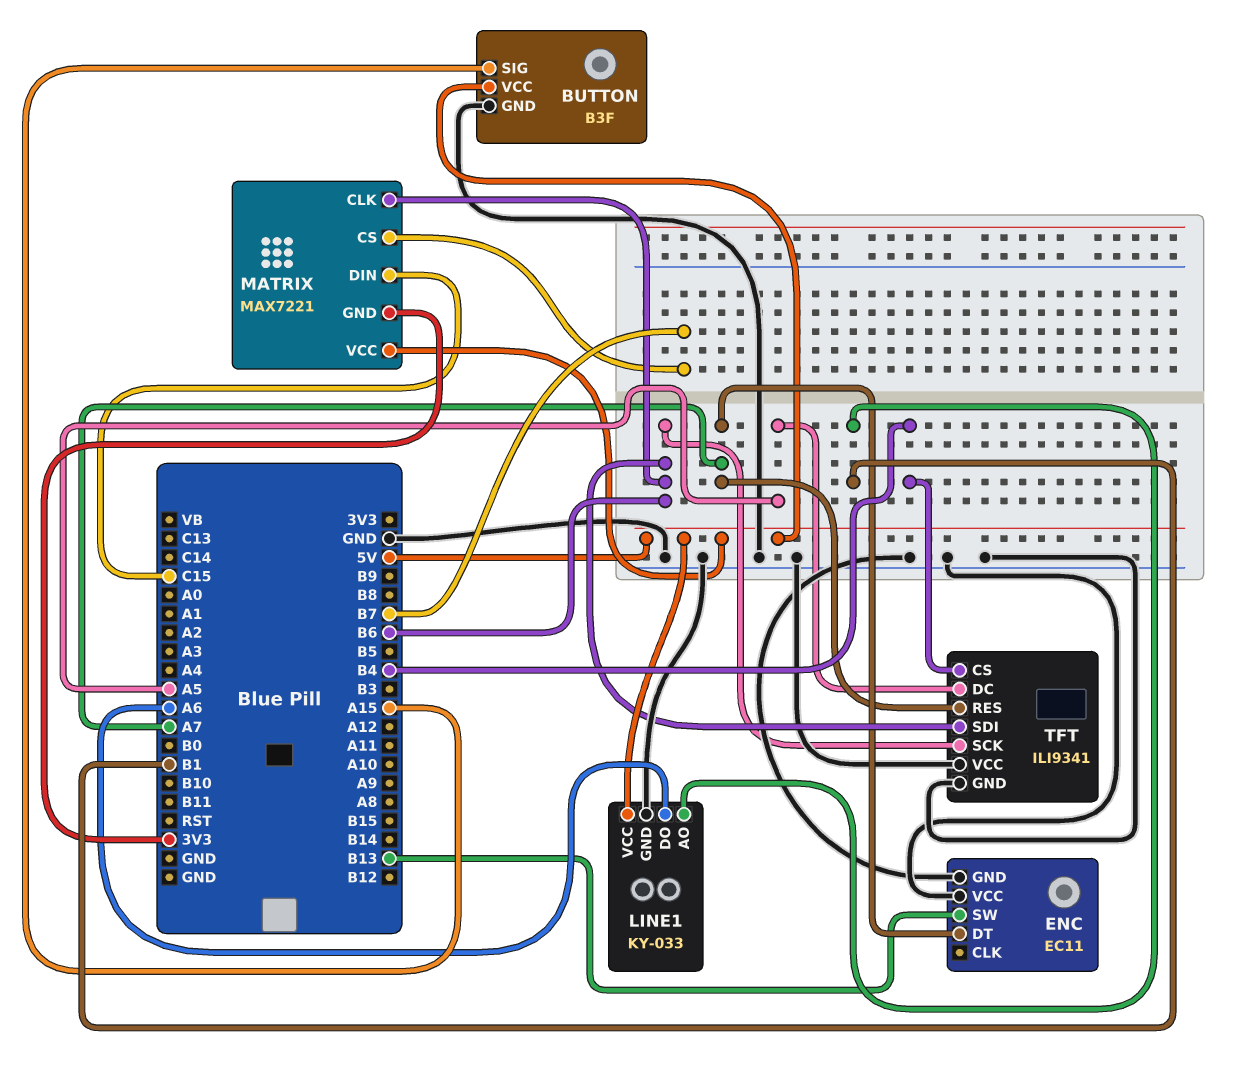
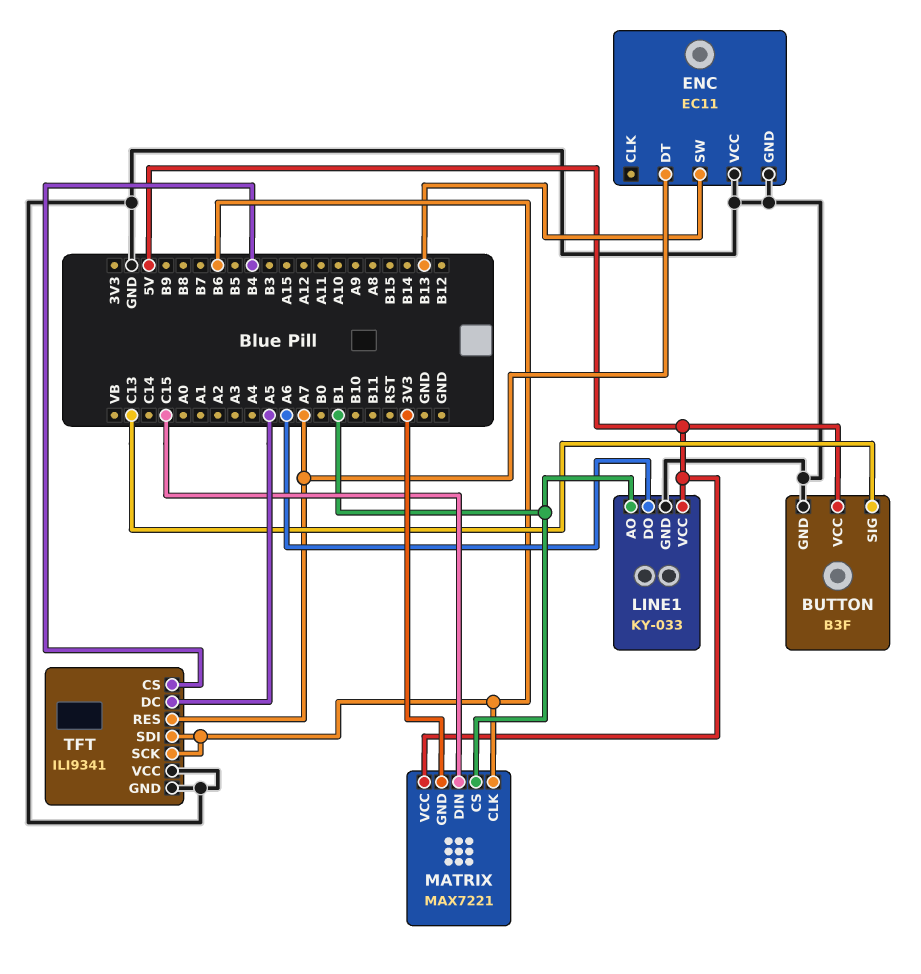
BUTTON pin SIG: A15 -> C13
MATRIX pin CS: B7 -> B1

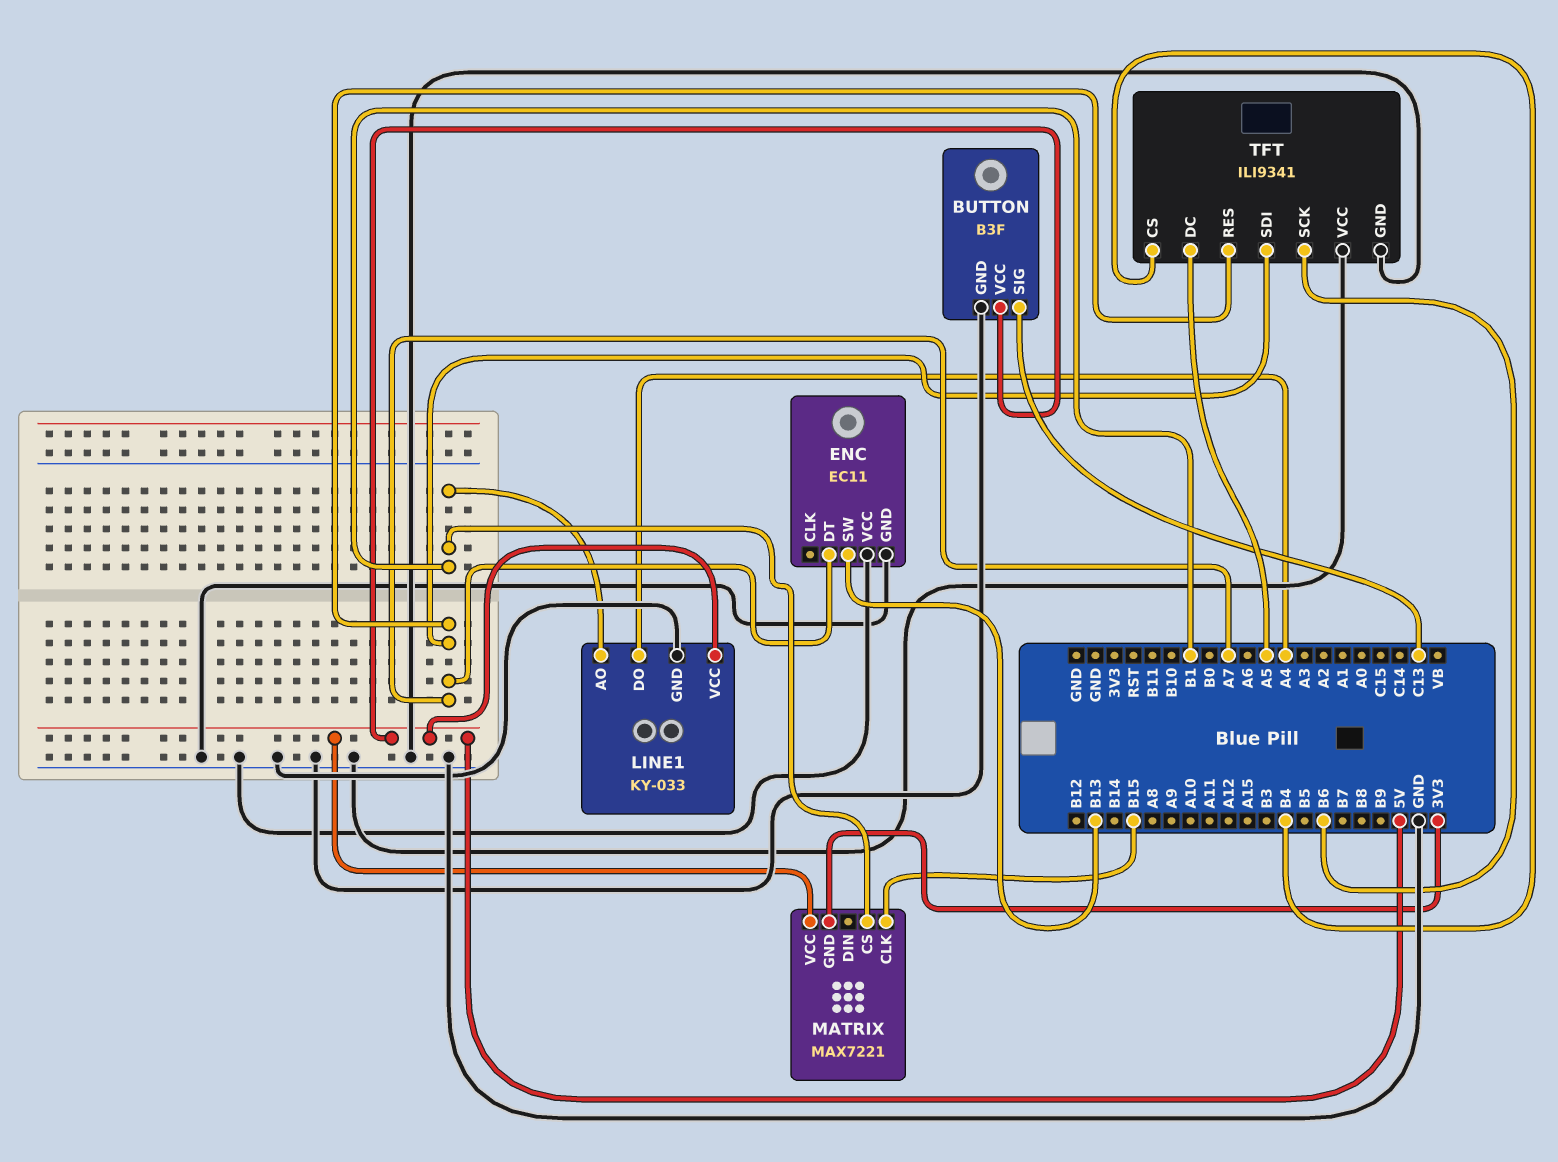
LINE1 pin DO: A6 -> A4
MATRIX pin CLK: B6 -> B15
MATRIX pin DIN: C15 -> none
TFT pin SDI: B6 -> A7

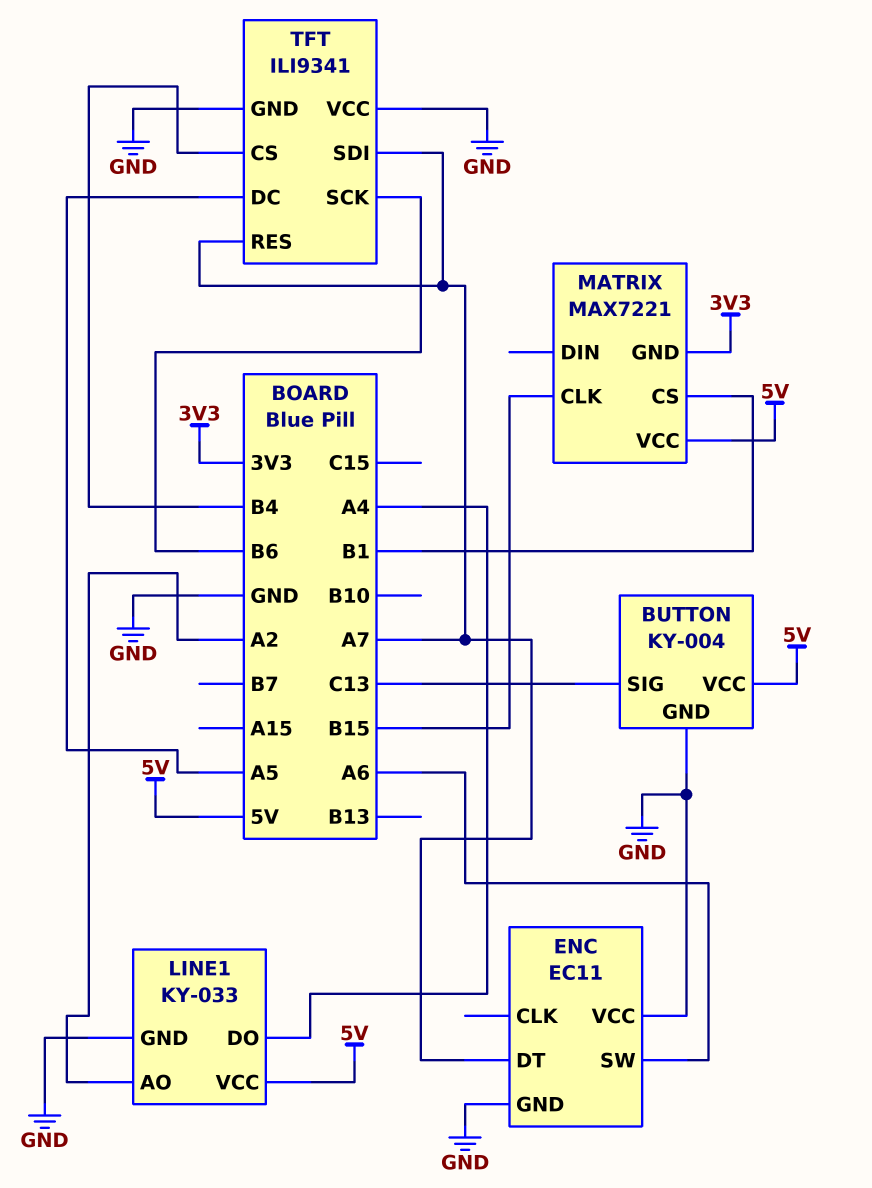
BUTTON: B3F -> KY-004
ENC pin SW: B13 -> A6
LINE1 pin AO: B1 -> A2

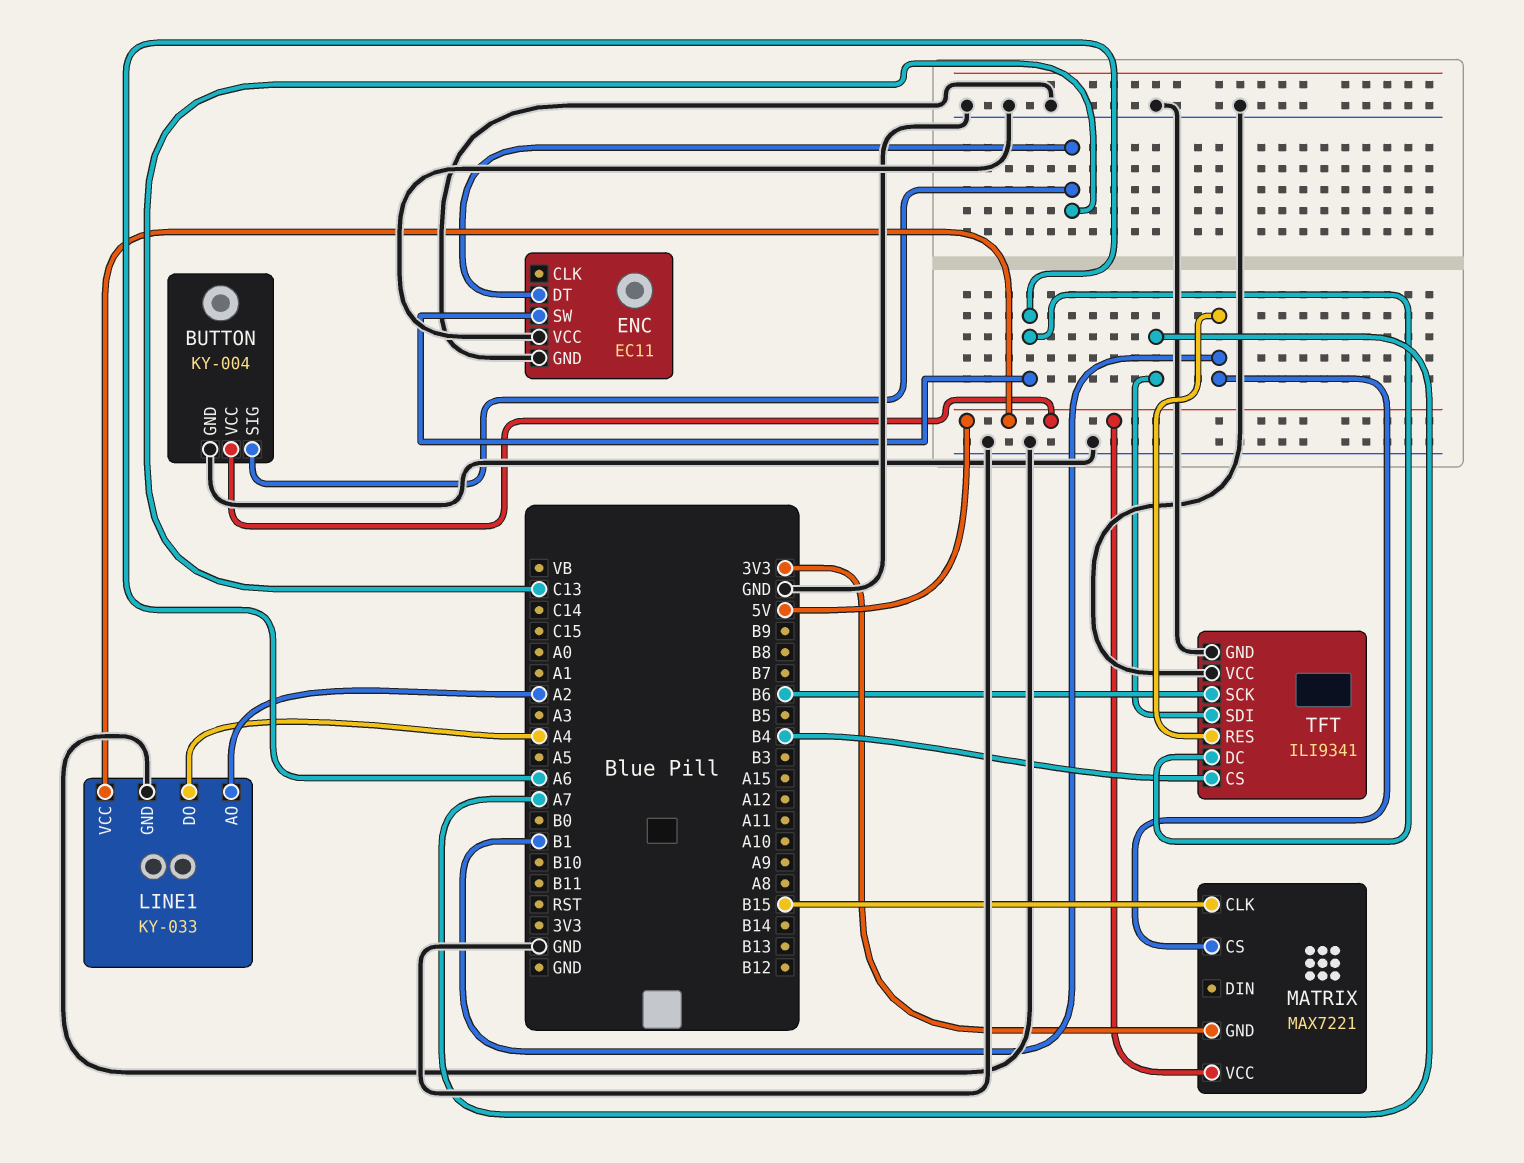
ENC pin DT: A7 -> C13
TFT pin DC: A5 -> A6
TFT pin RES: A7 -> B1

